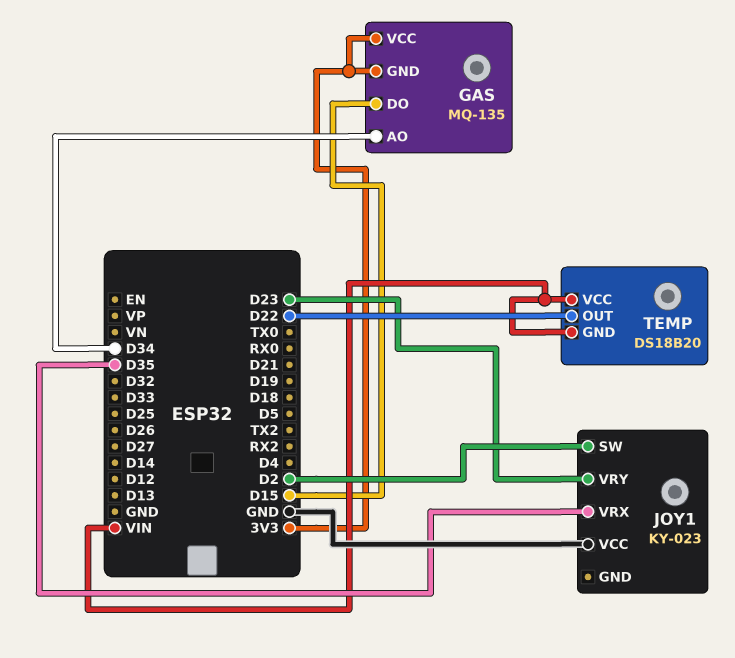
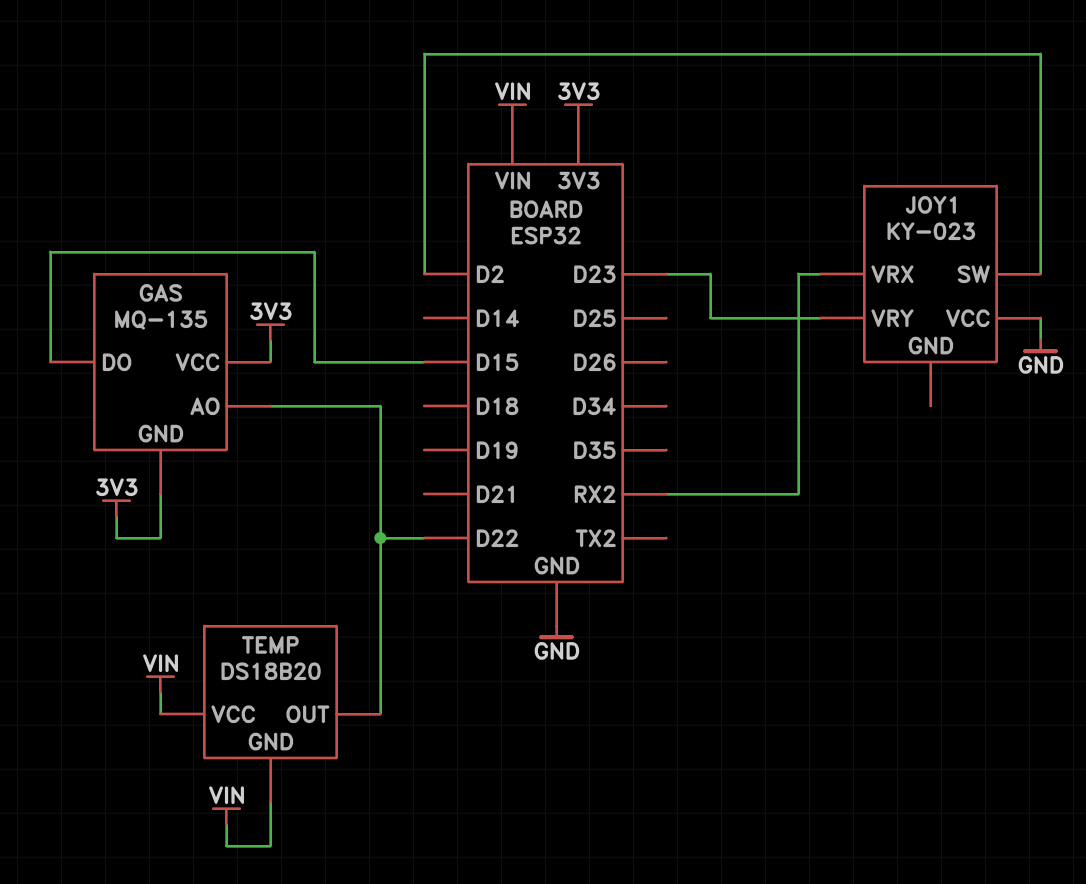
GAS pin AO: D34 -> D22
JOY1 pin VRX: D35 -> RX2

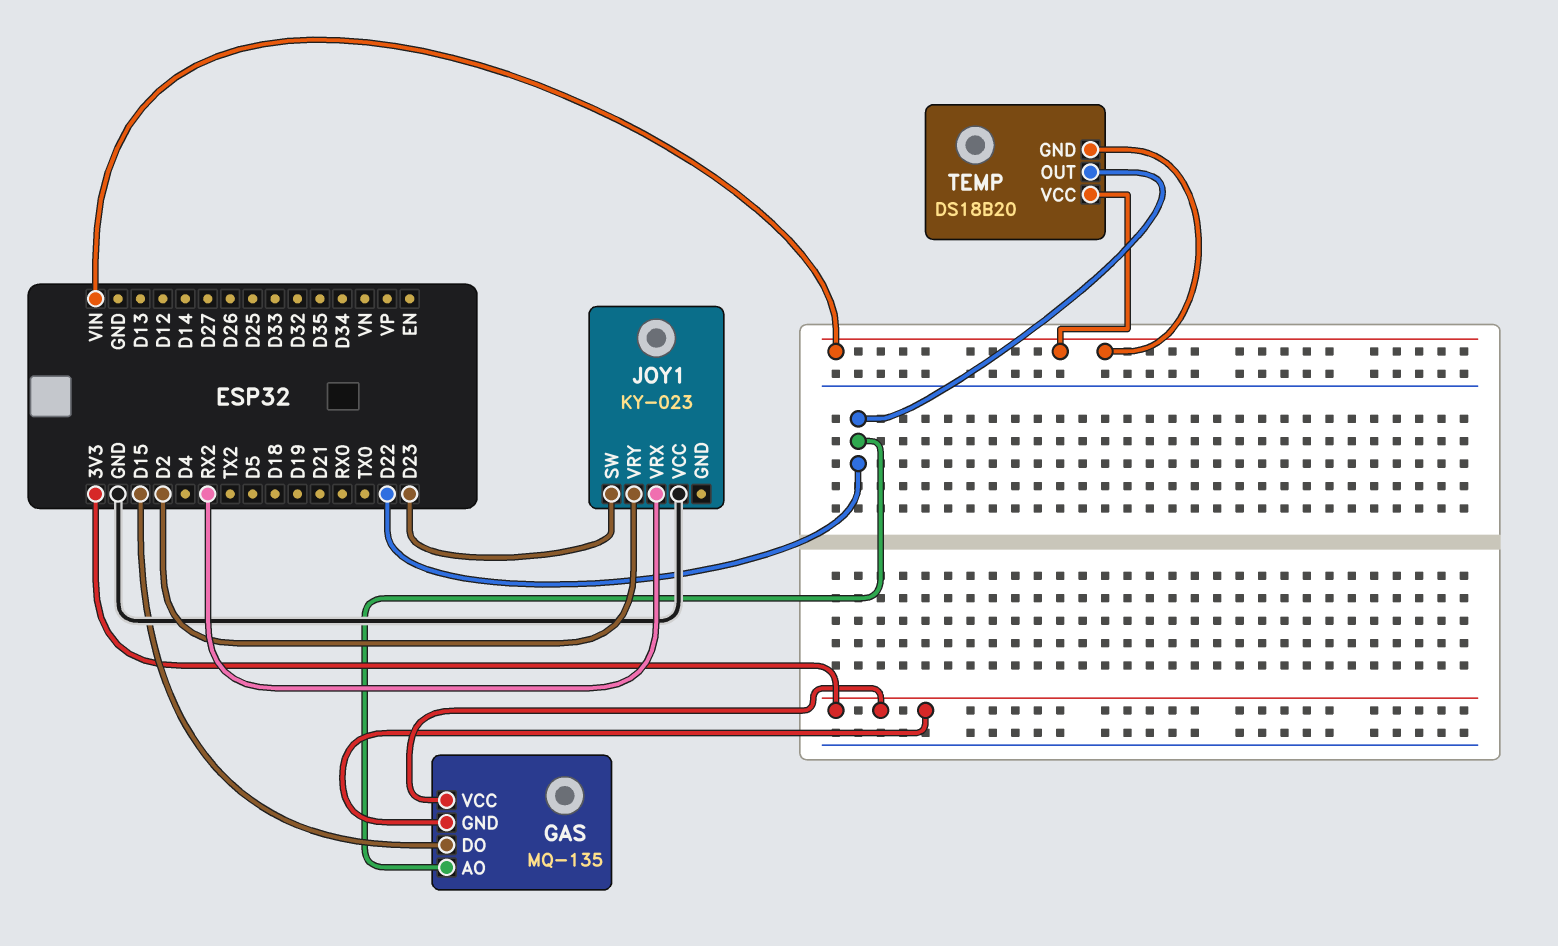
JOY1 pin SW: D2 -> D23
JOY1 pin VRY: D23 -> D2

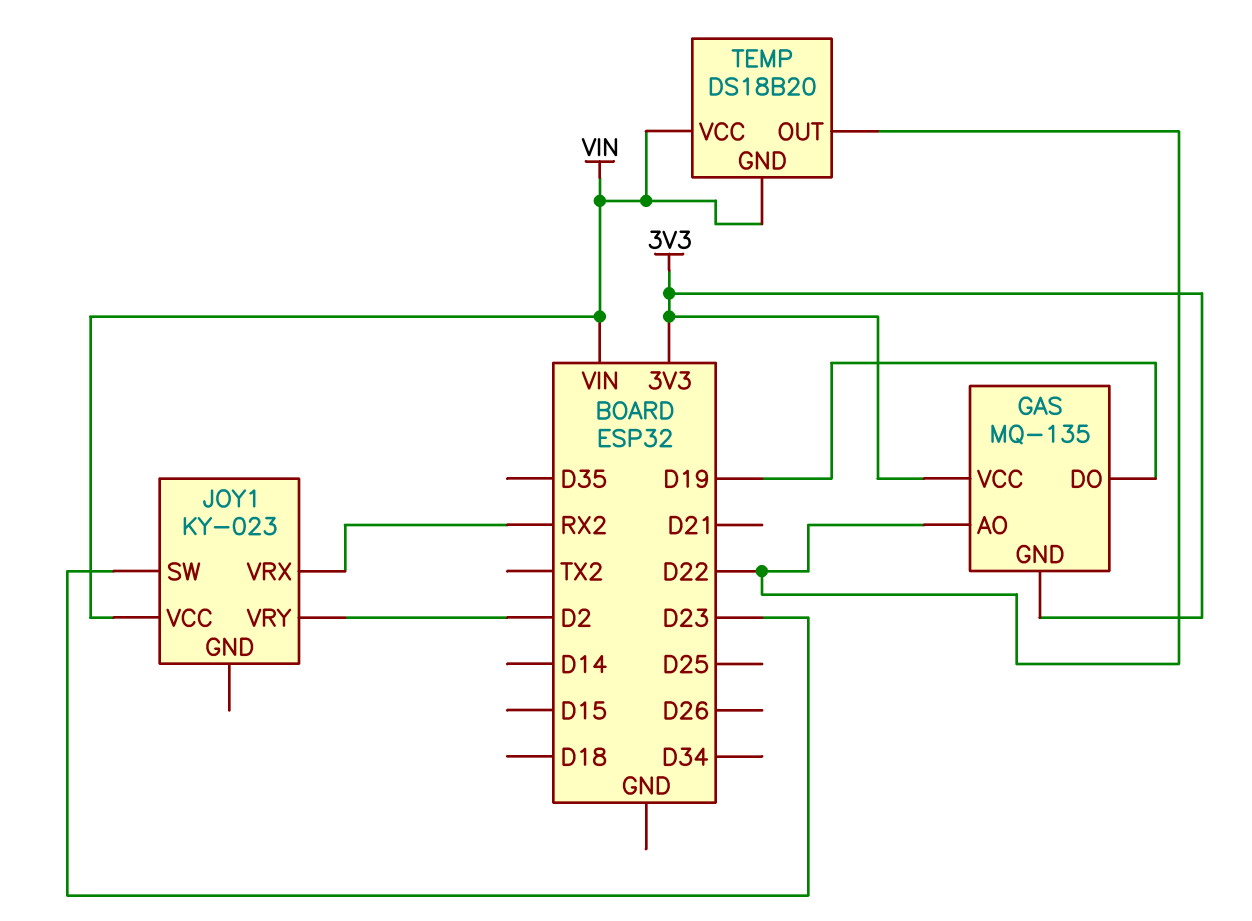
GAS pin DO: D15 -> D19
JOY1 pin VCC: GND -> VIN

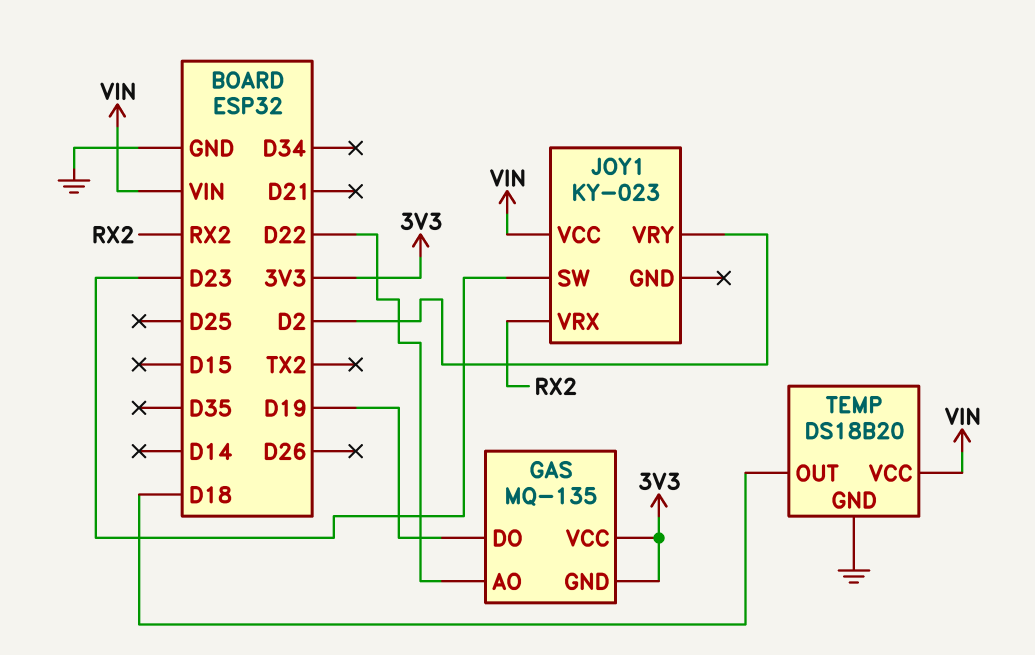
TEMP pin GND: VIN -> GND
TEMP pin OUT: D22 -> D18

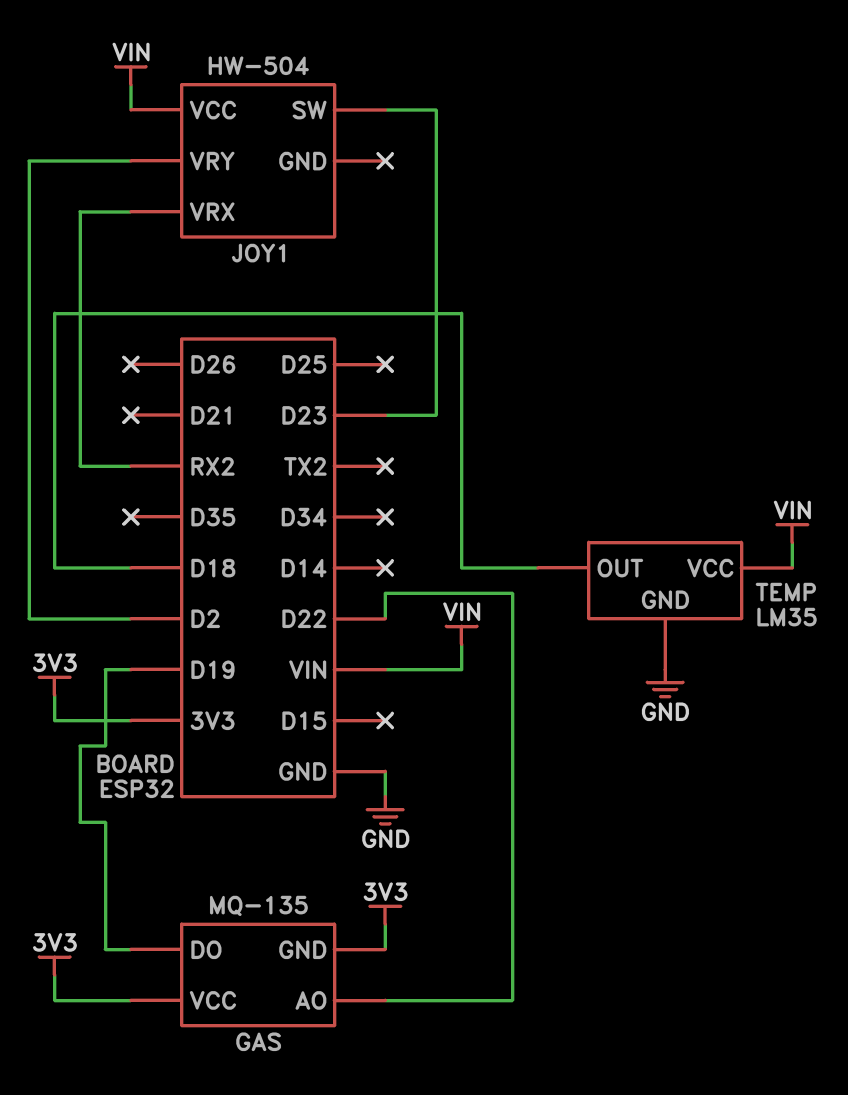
JOY1: KY-023 -> HW-504
TEMP: DS18B20 -> LM35

